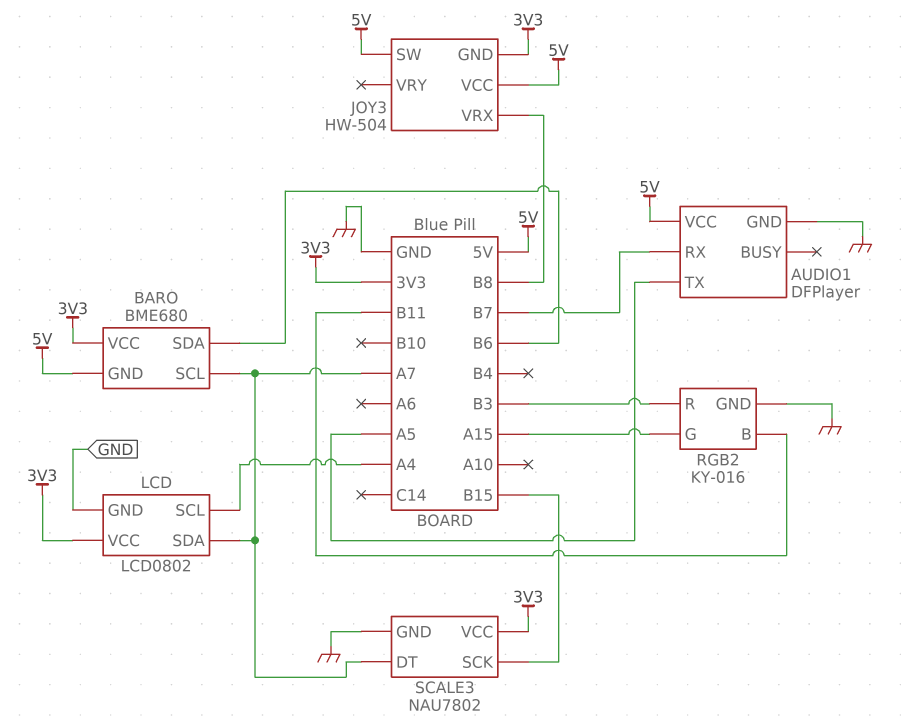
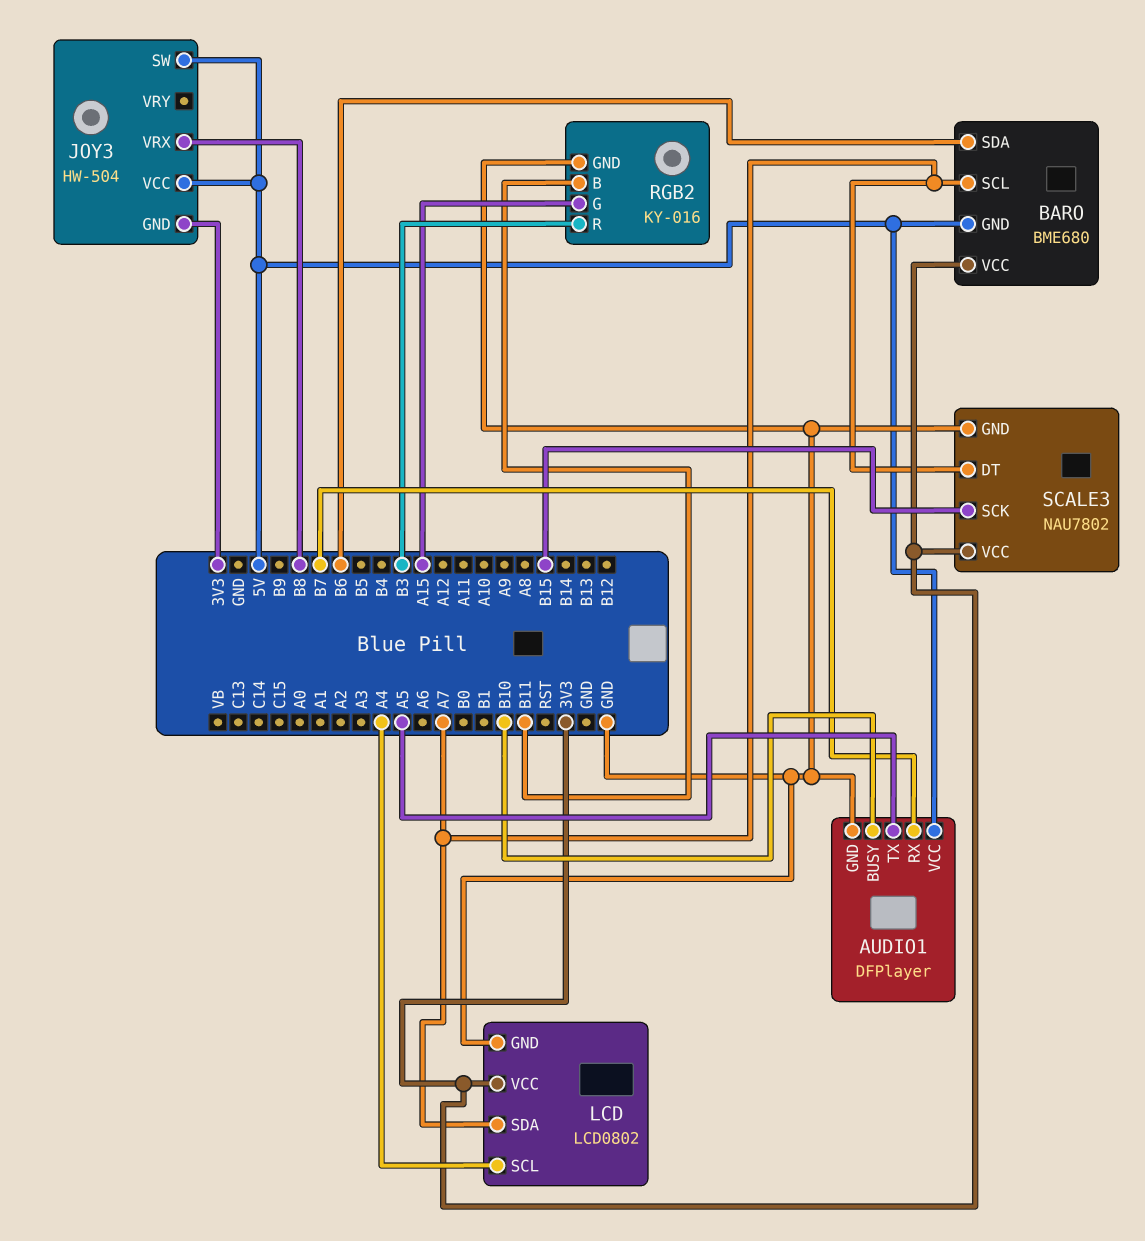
AUDIO1 pin BUSY: none -> B10

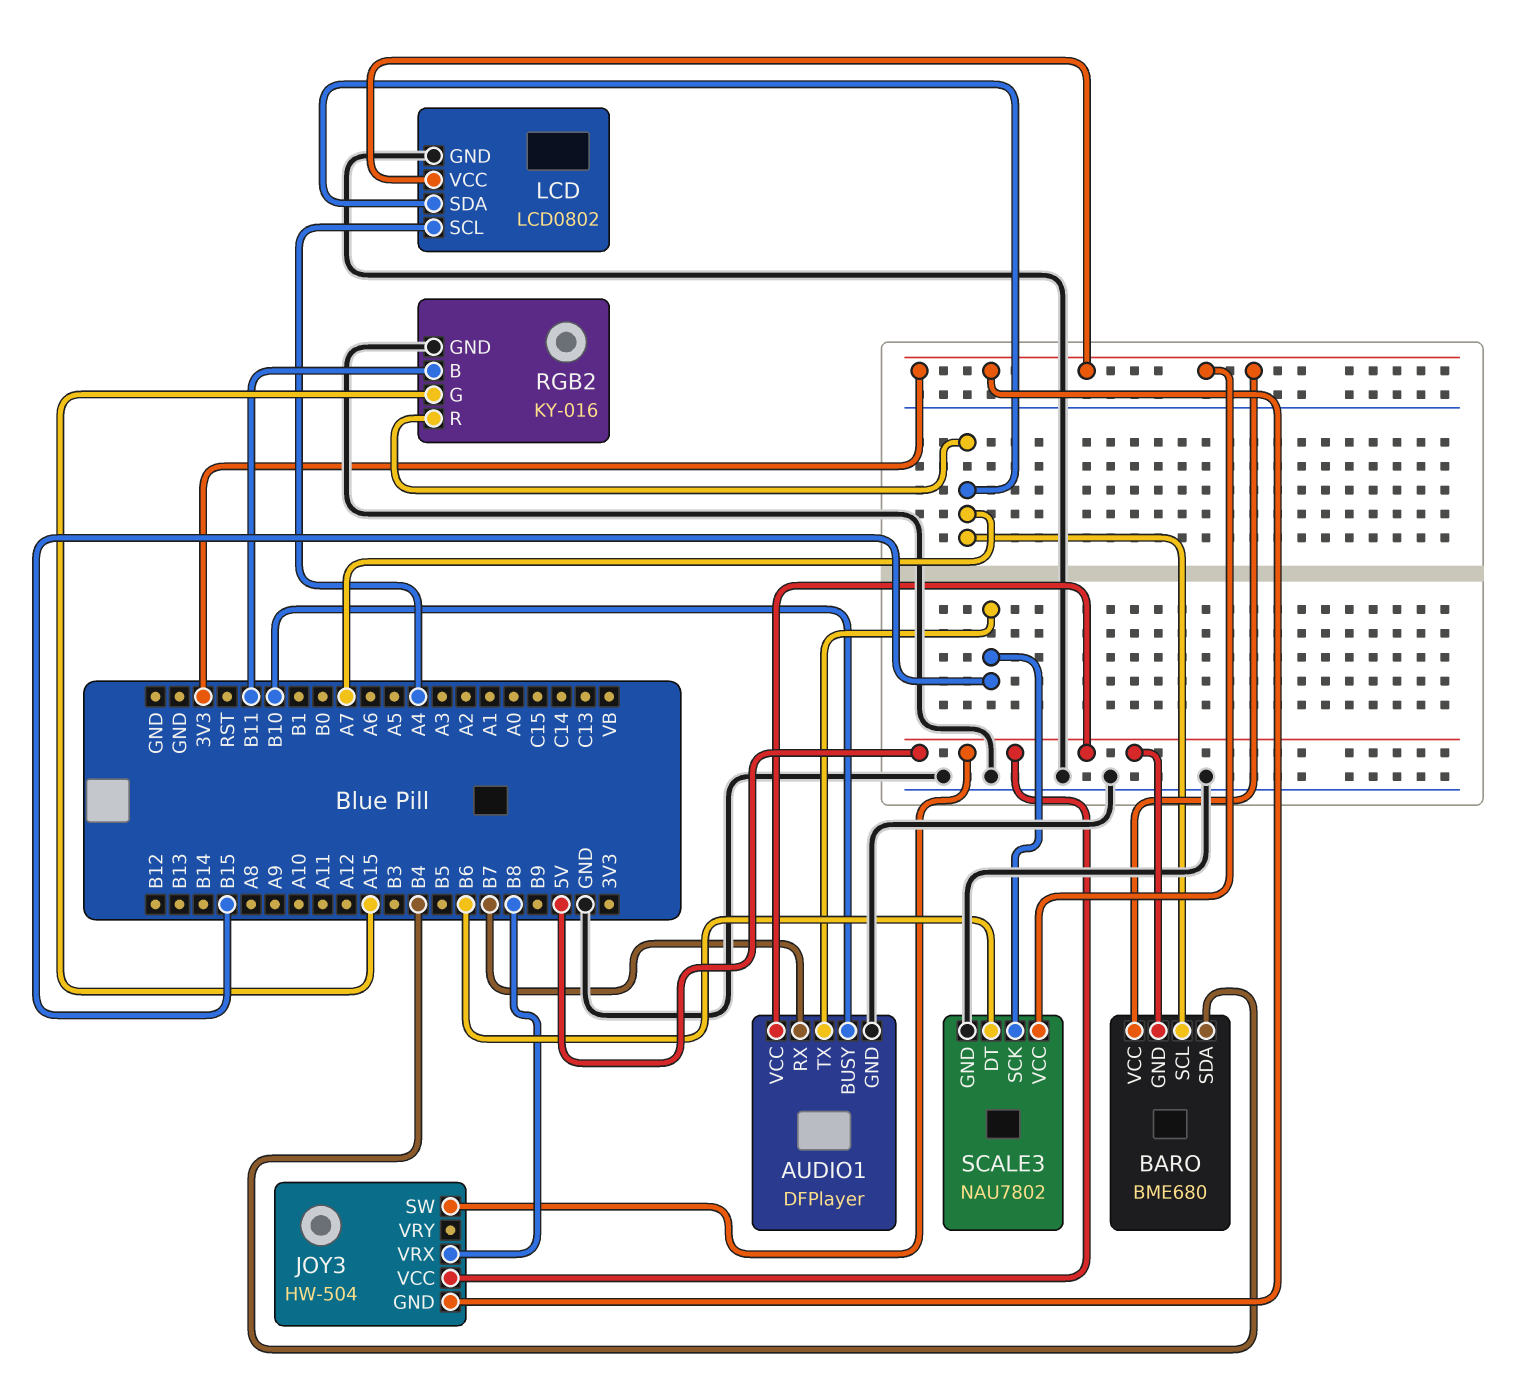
AUDIO1 pin TX: A5 -> B15
BARO pin SDA: B6 -> B4
RGB2 pin R: B3 -> A7
SCALE3 pin DT: A7 -> B6

